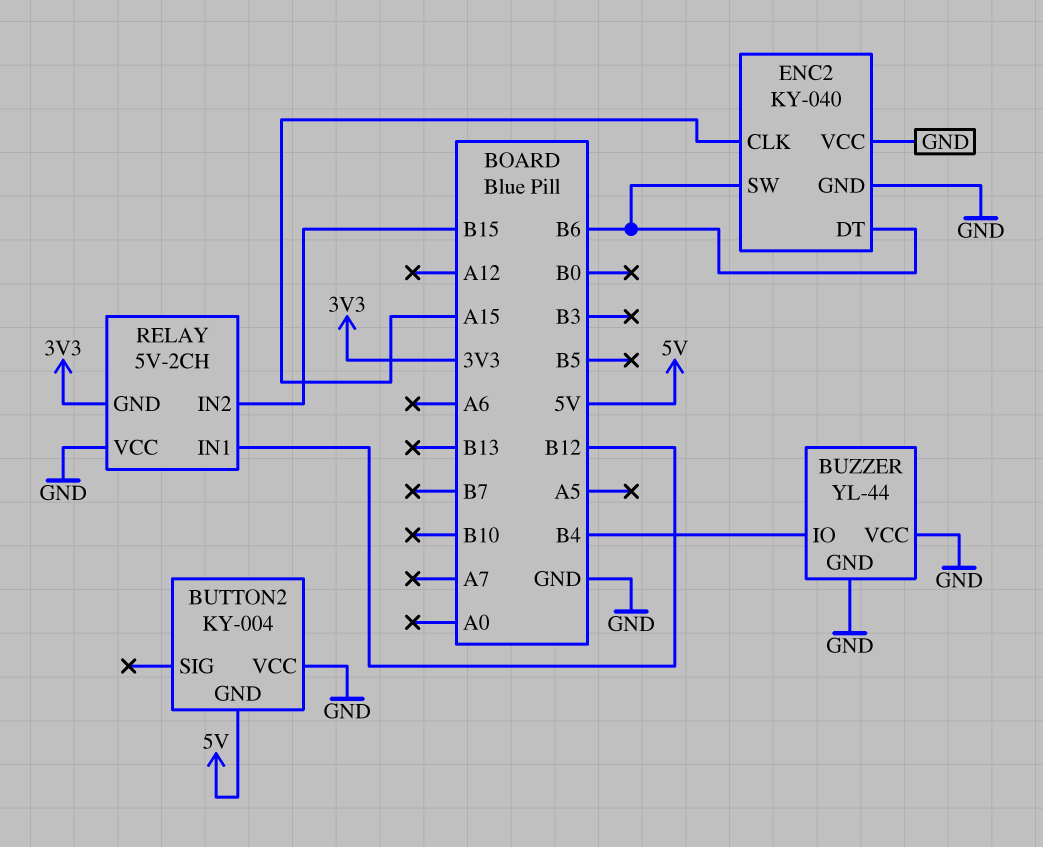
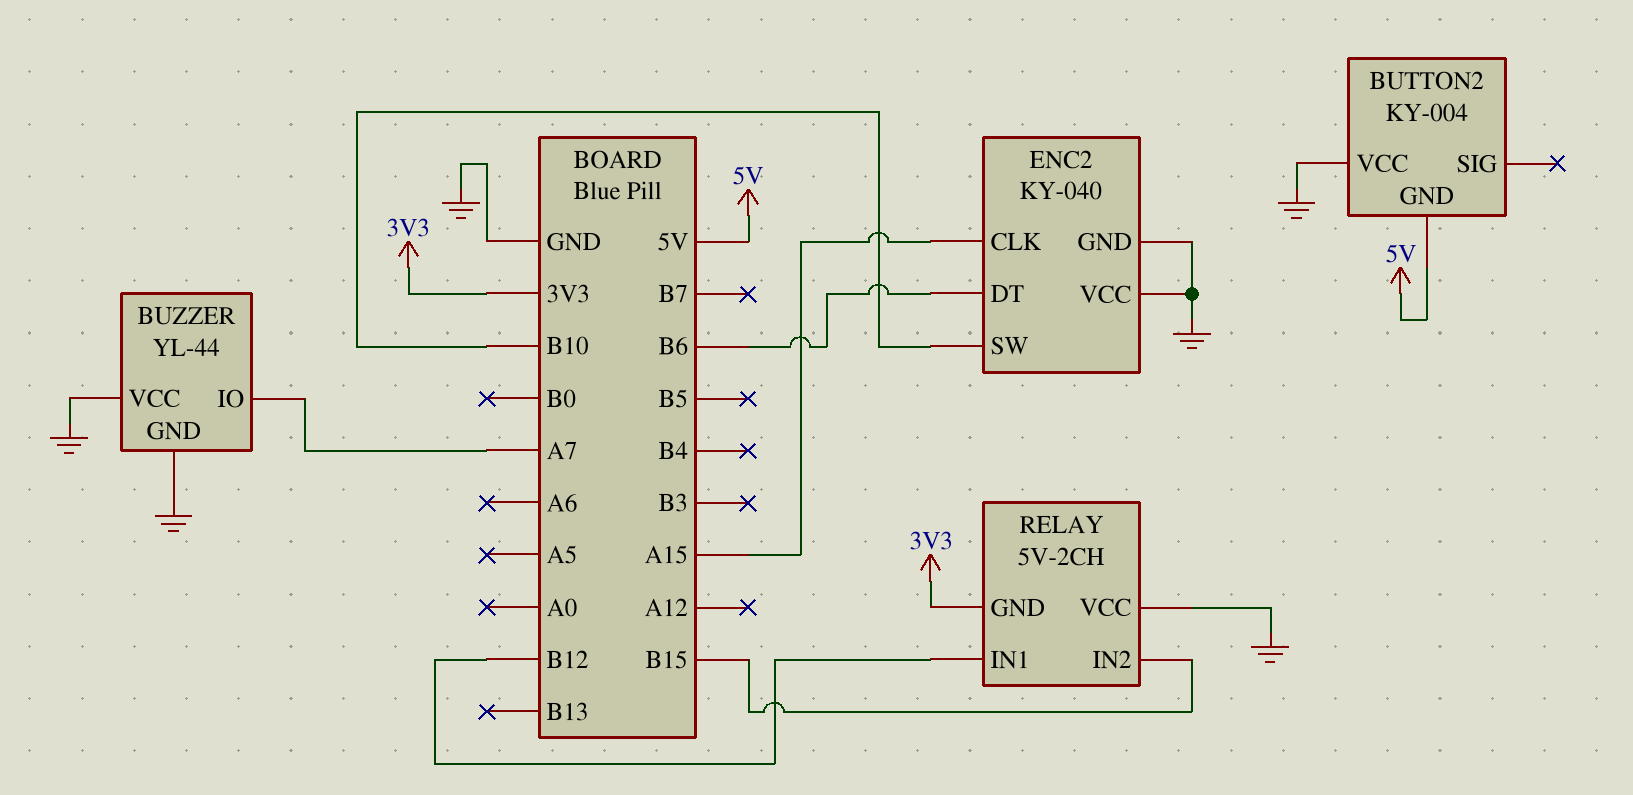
BUZZER pin IO: B4 -> A7
ENC2 pin SW: B6 -> B10

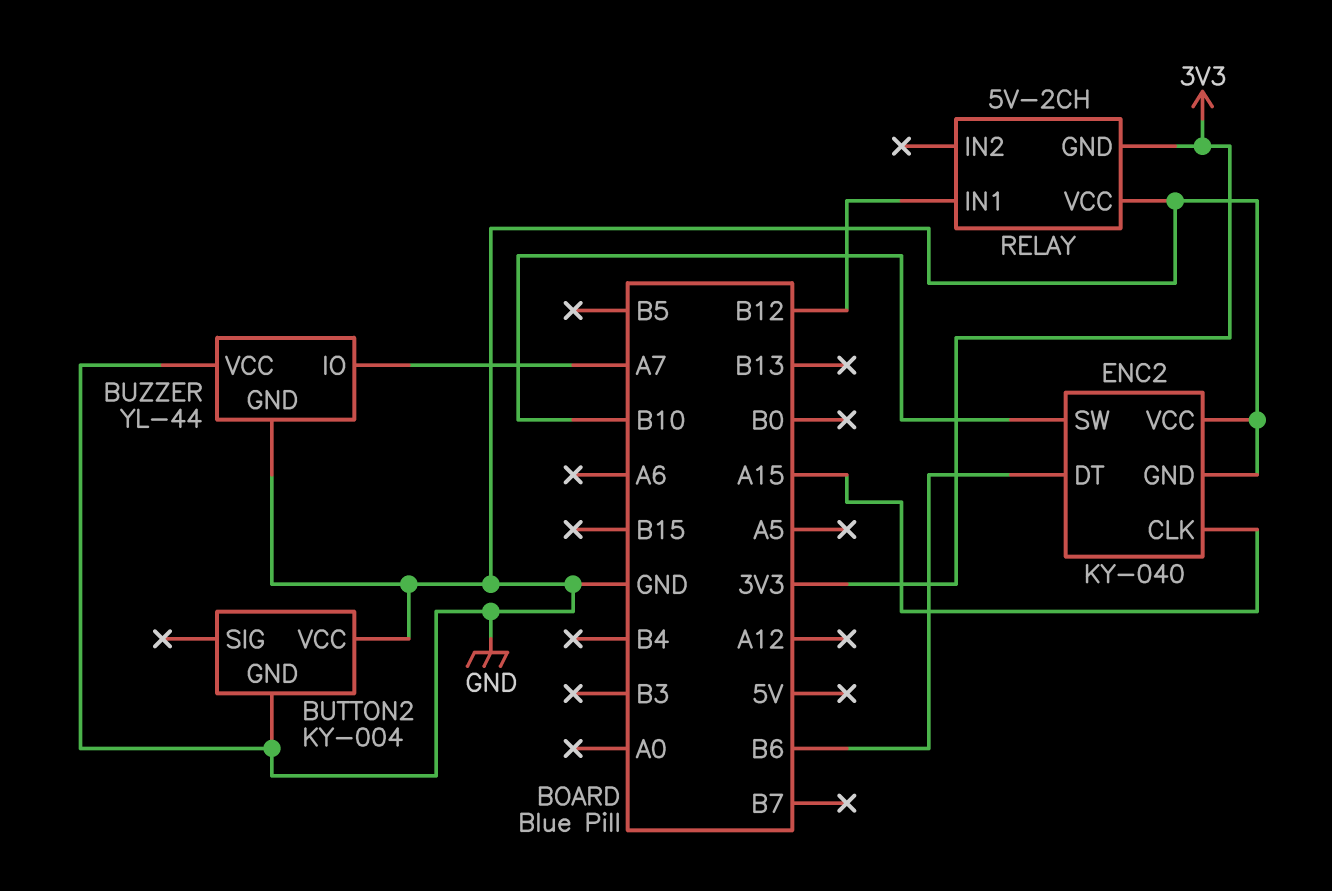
BUTTON2 pin GND: 5V -> GND
RELAY pin IN2: B15 -> none

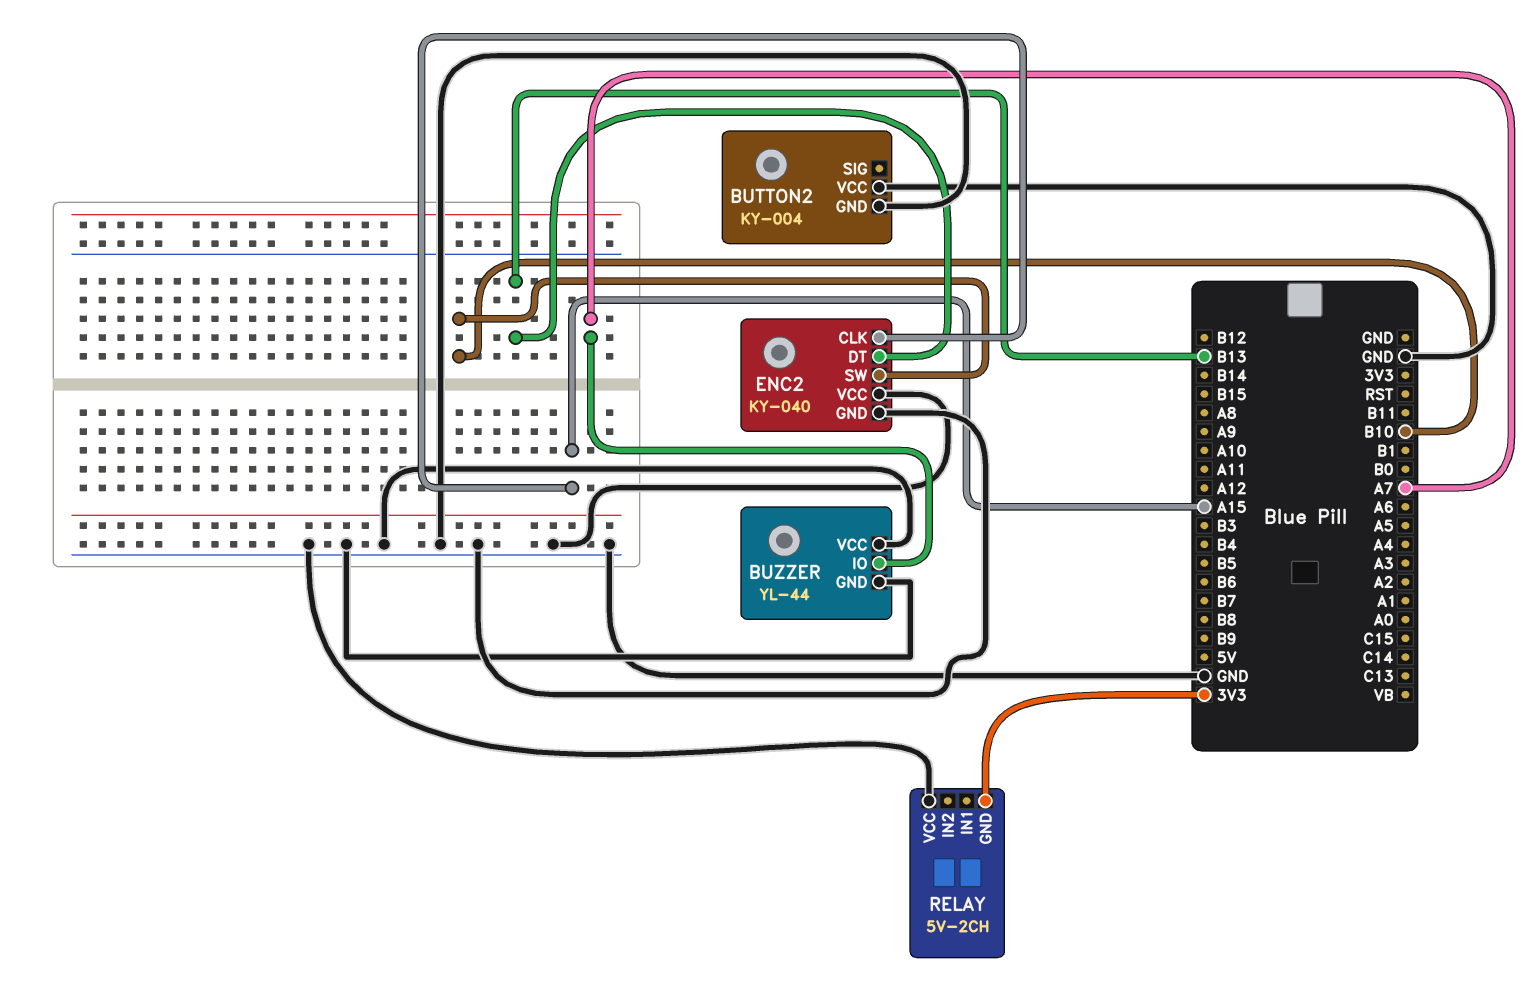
ENC2 pin DT: B6 -> B13
RELAY pin IN1: B12 -> none

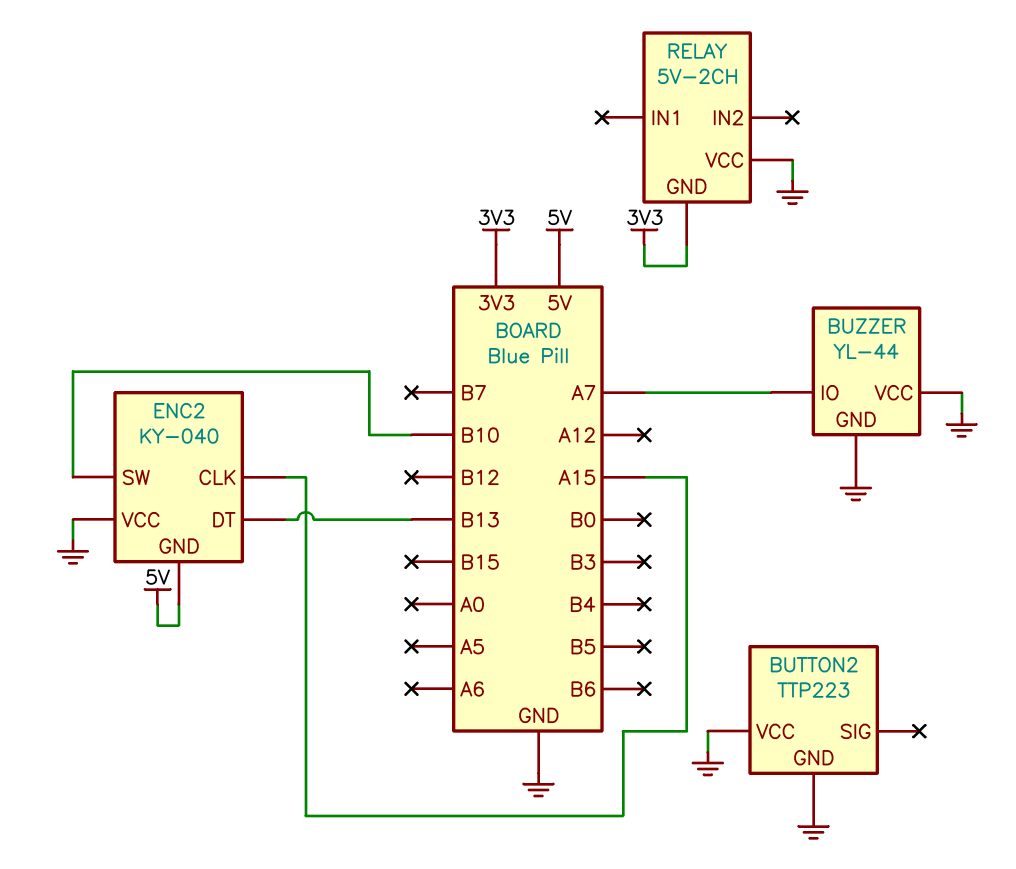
BUTTON2: KY-004 -> TTP223
ENC2 pin GND: GND -> 5V

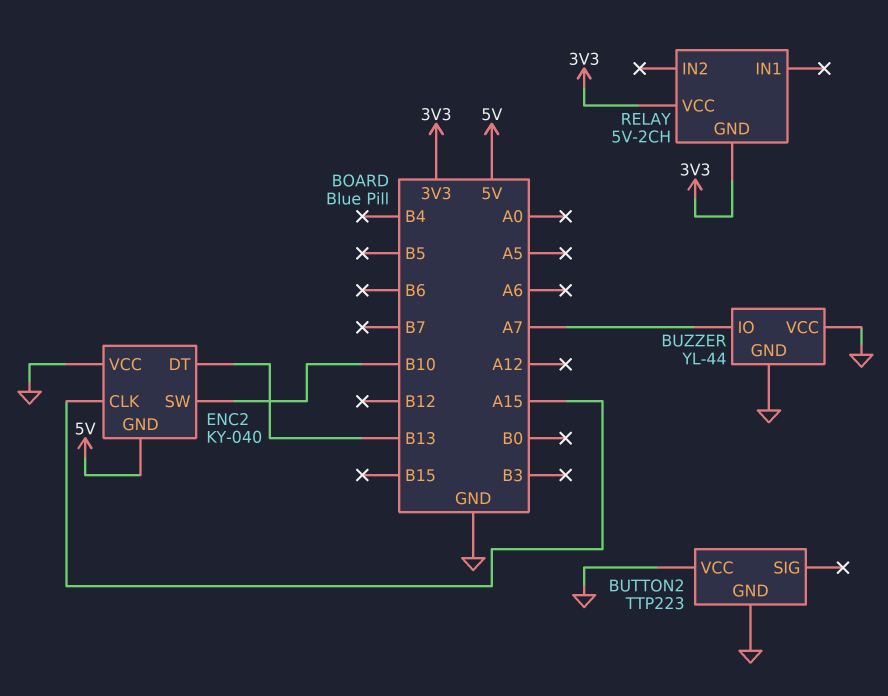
RELAY pin VCC: GND -> 3V3

